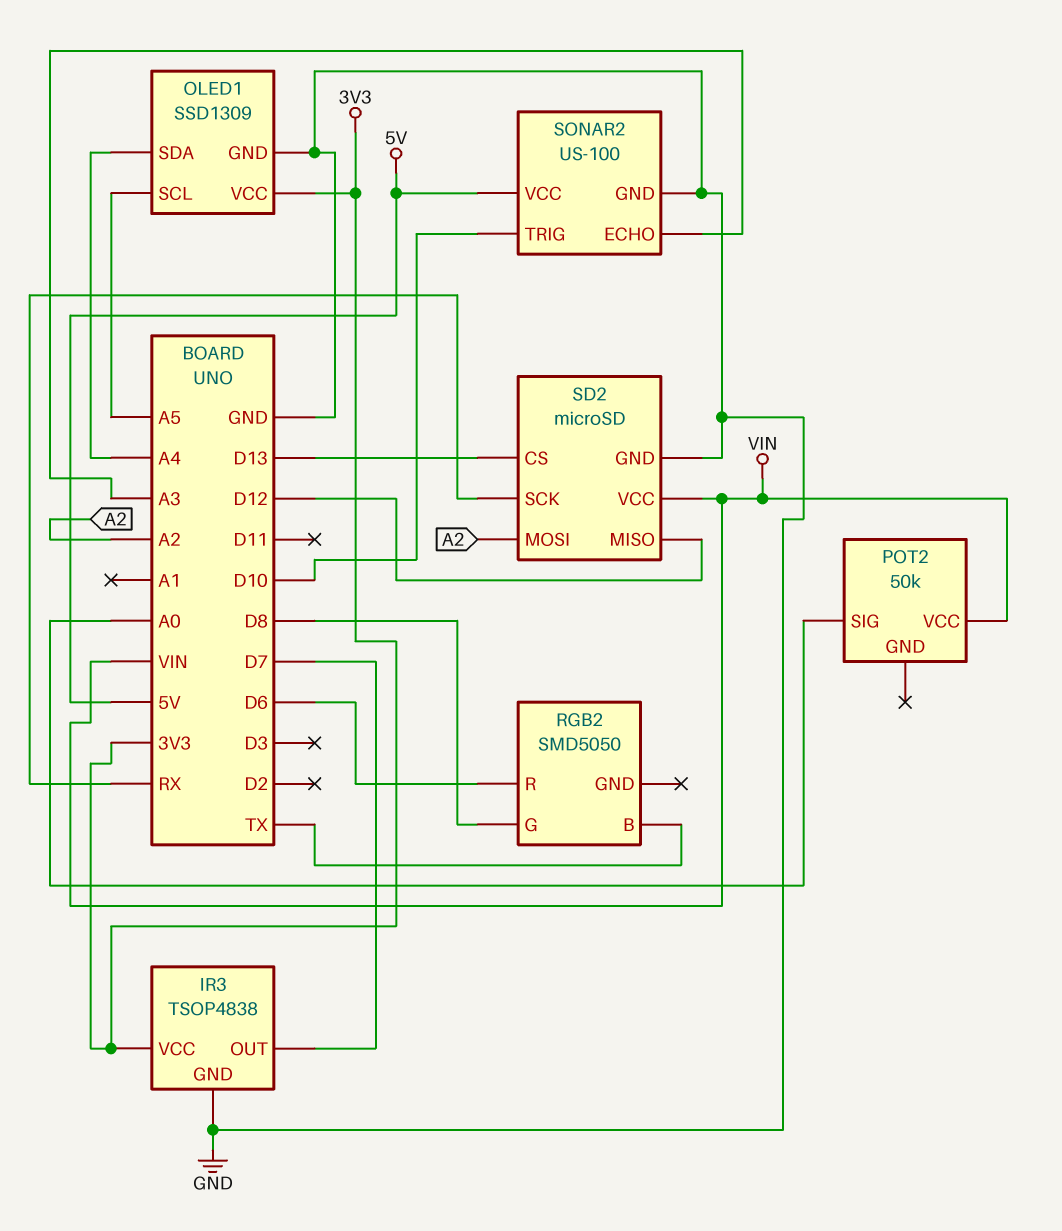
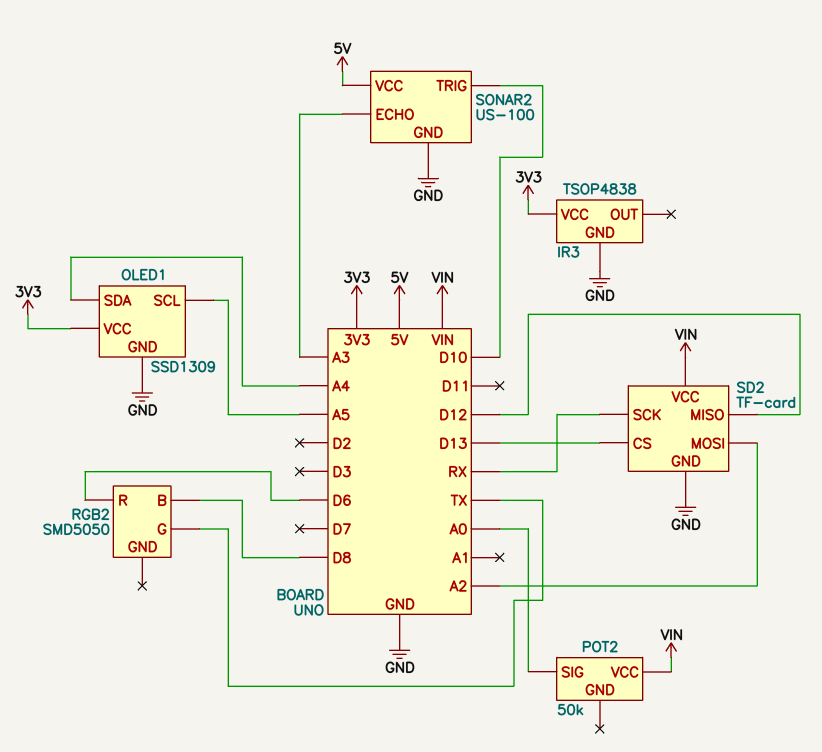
IR3 pin OUT: D7 -> none
RGB2 pin B: TX -> D8
RGB2 pin G: D8 -> TX
SD2: microSD -> TF-card

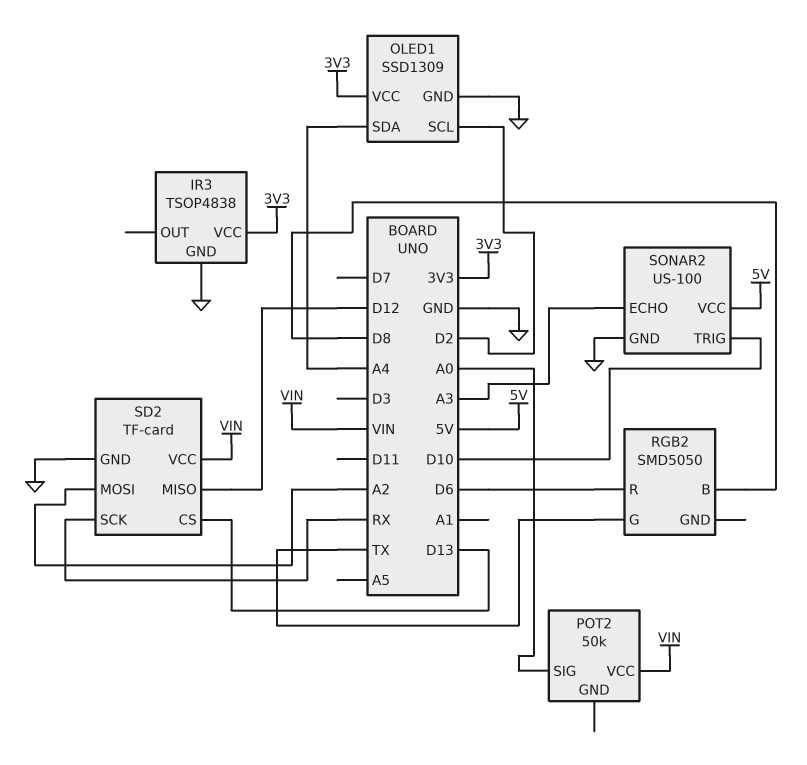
OLED1 pin SCL: A5 -> D2

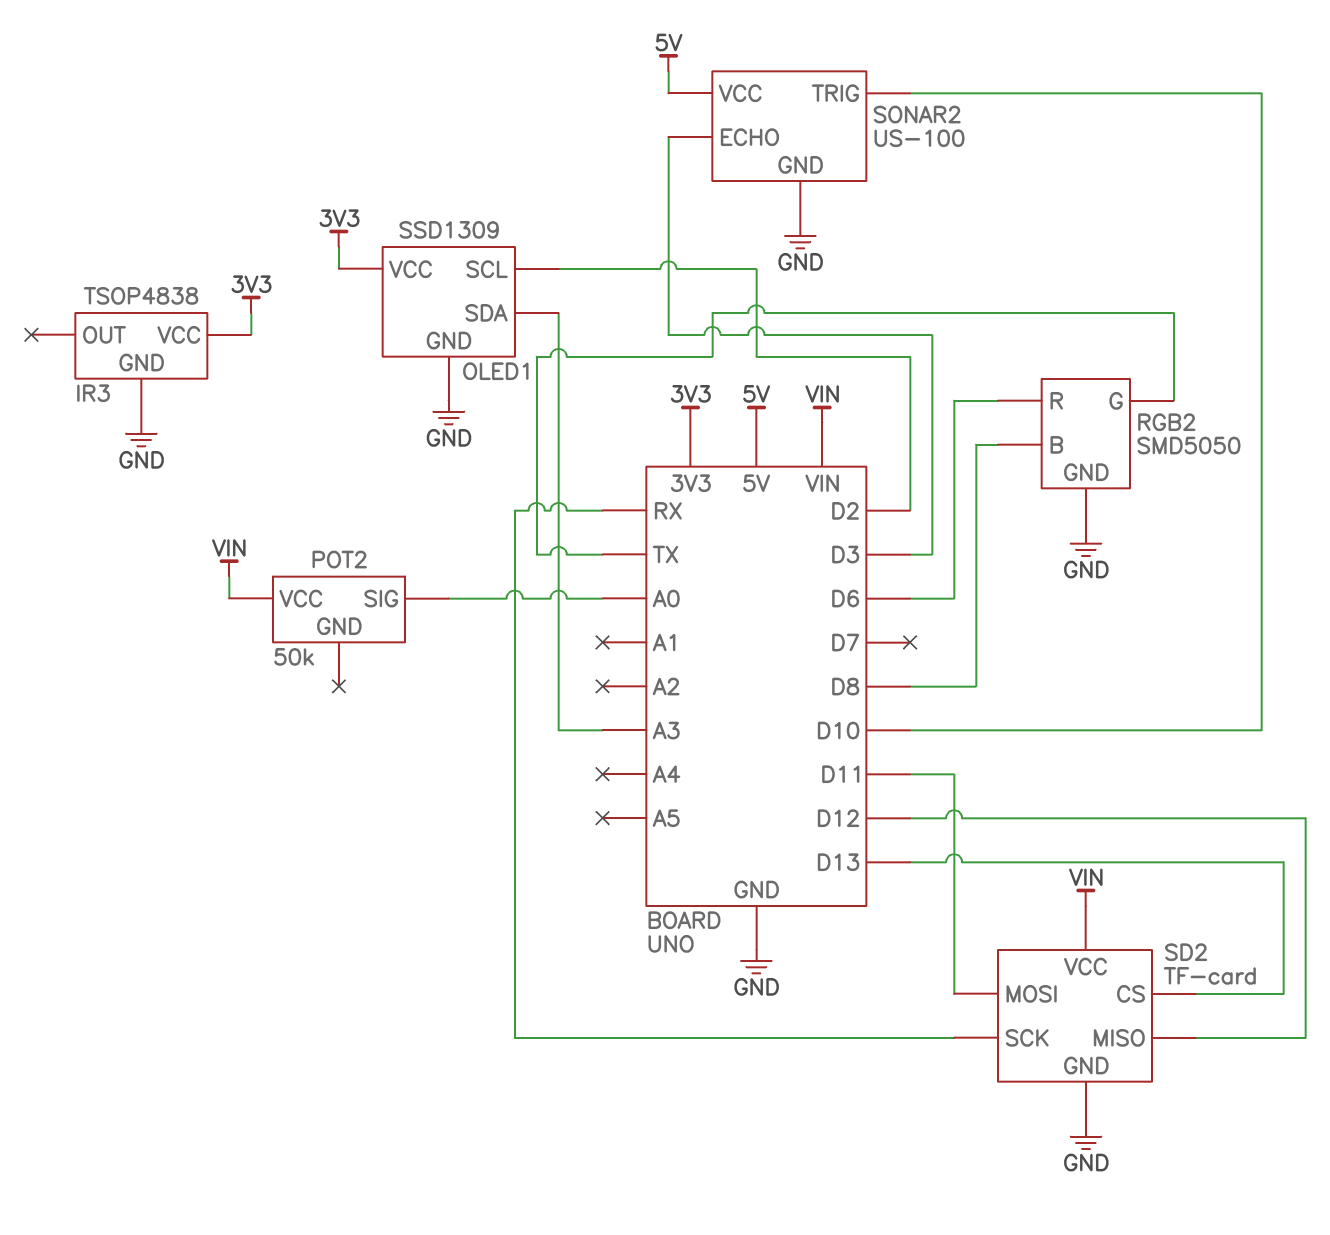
OLED1 pin SDA: A4 -> A3
RGB2 pin GND: none -> GND
SD2 pin MOSI: A2 -> D11
SONAR2 pin ECHO: A3 -> D3

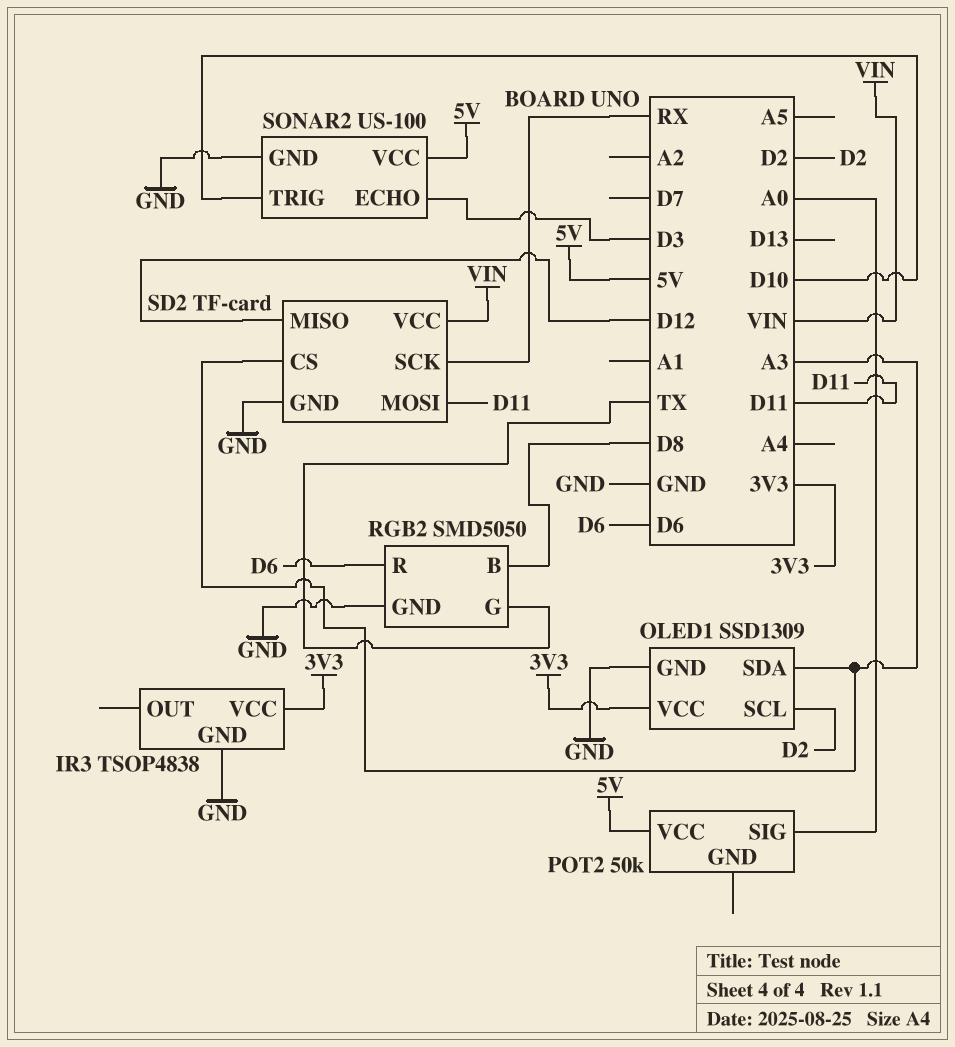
POT2 pin VCC: VIN -> 5V
SD2 pin CS: D13 -> A3

